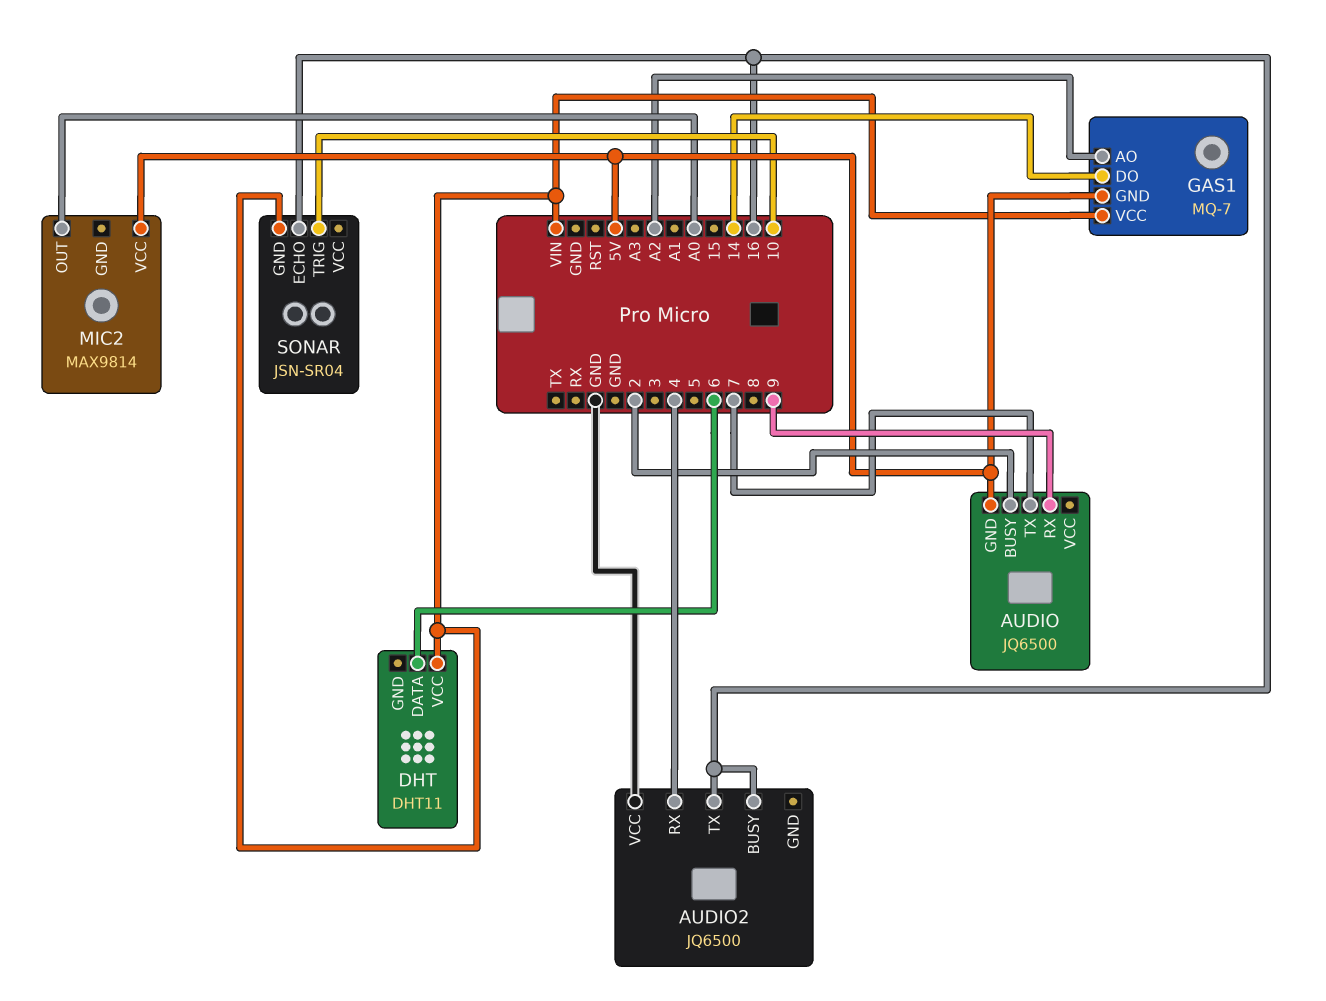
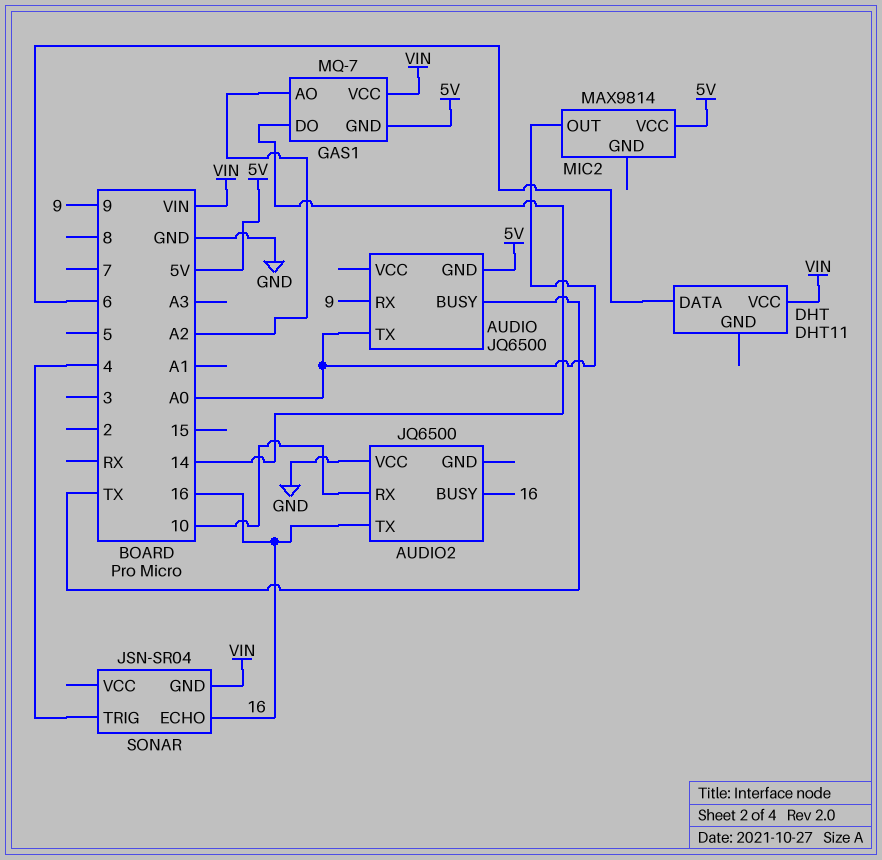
AUDIO pin BUSY: 2 -> TX
AUDIO pin TX: 7 -> A0
AUDIO2 pin RX: 4 -> 10
SONAR pin TRIG: 10 -> 4

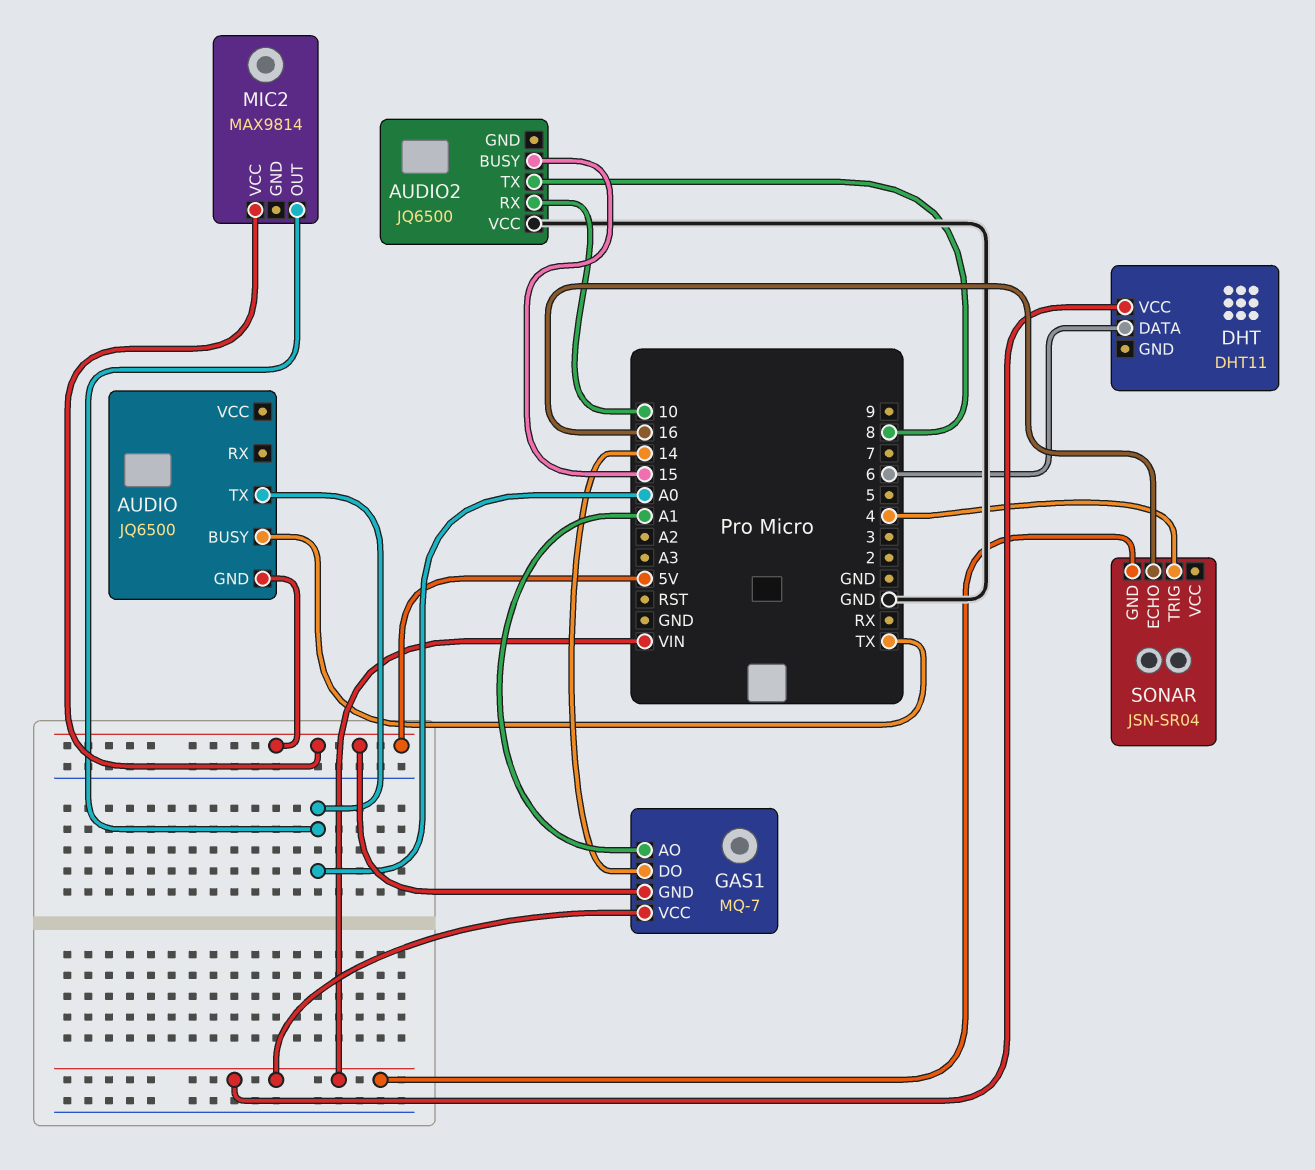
AUDIO pin RX: 9 -> none
AUDIO2 pin BUSY: 16 -> 15
AUDIO2 pin TX: 16 -> 8
GAS1 pin AO: A2 -> A1

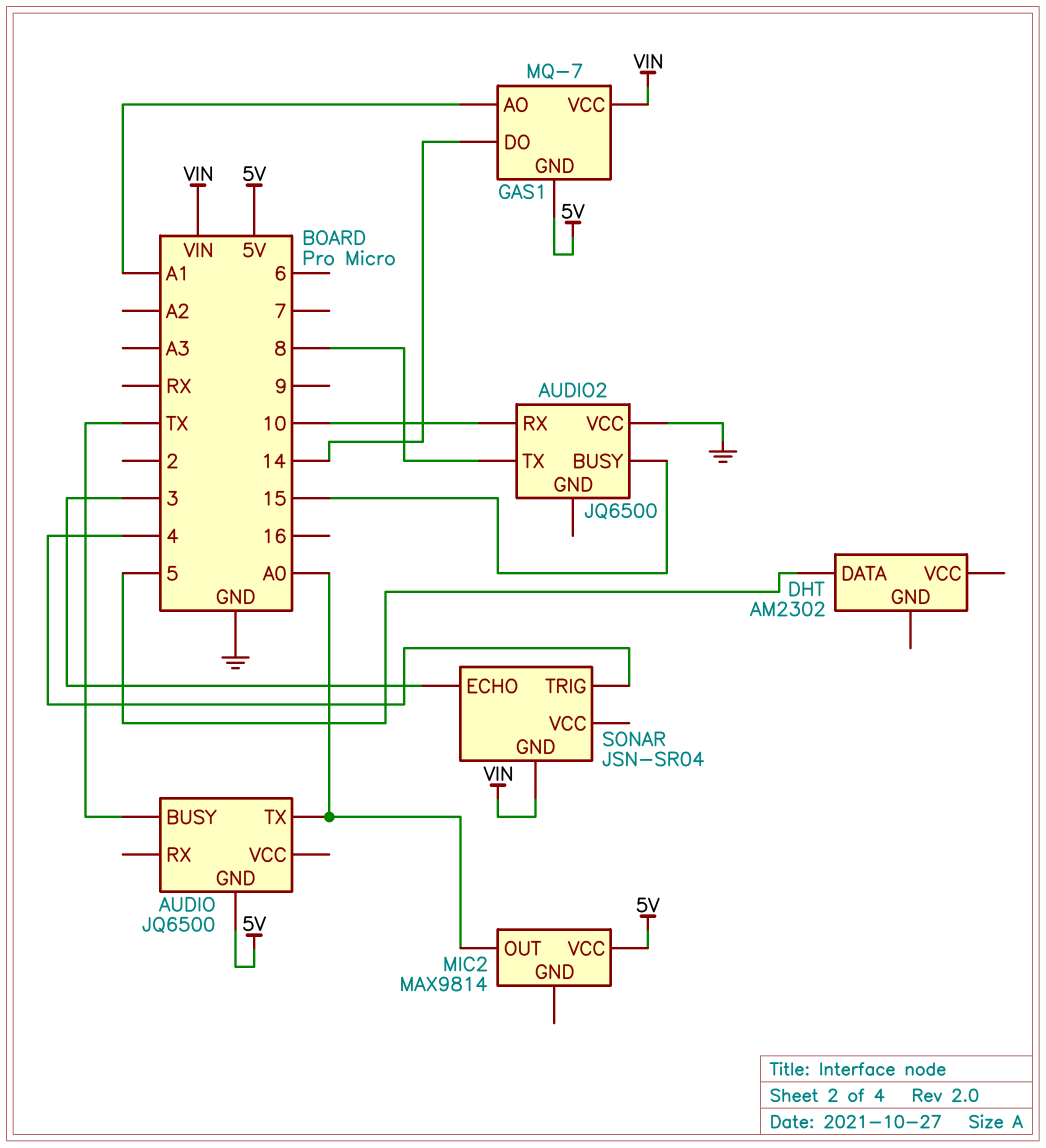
DHT: DHT11 -> AM2302
DHT pin DATA: 6 -> 5
DHT pin VCC: VIN -> none
SONAR pin ECHO: 16 -> 3

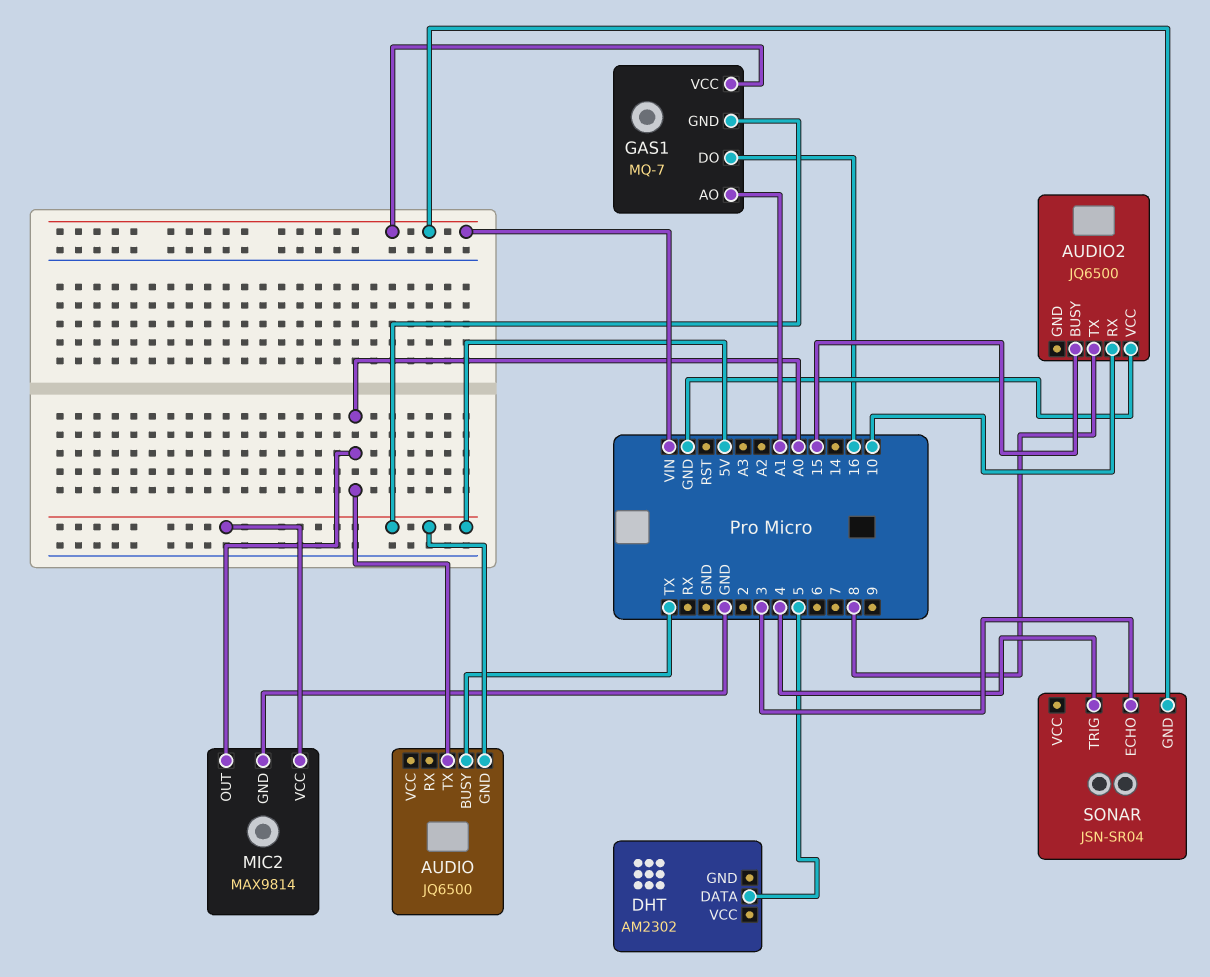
GAS1 pin DO: 14 -> 16
MIC2 pin GND: none -> GND

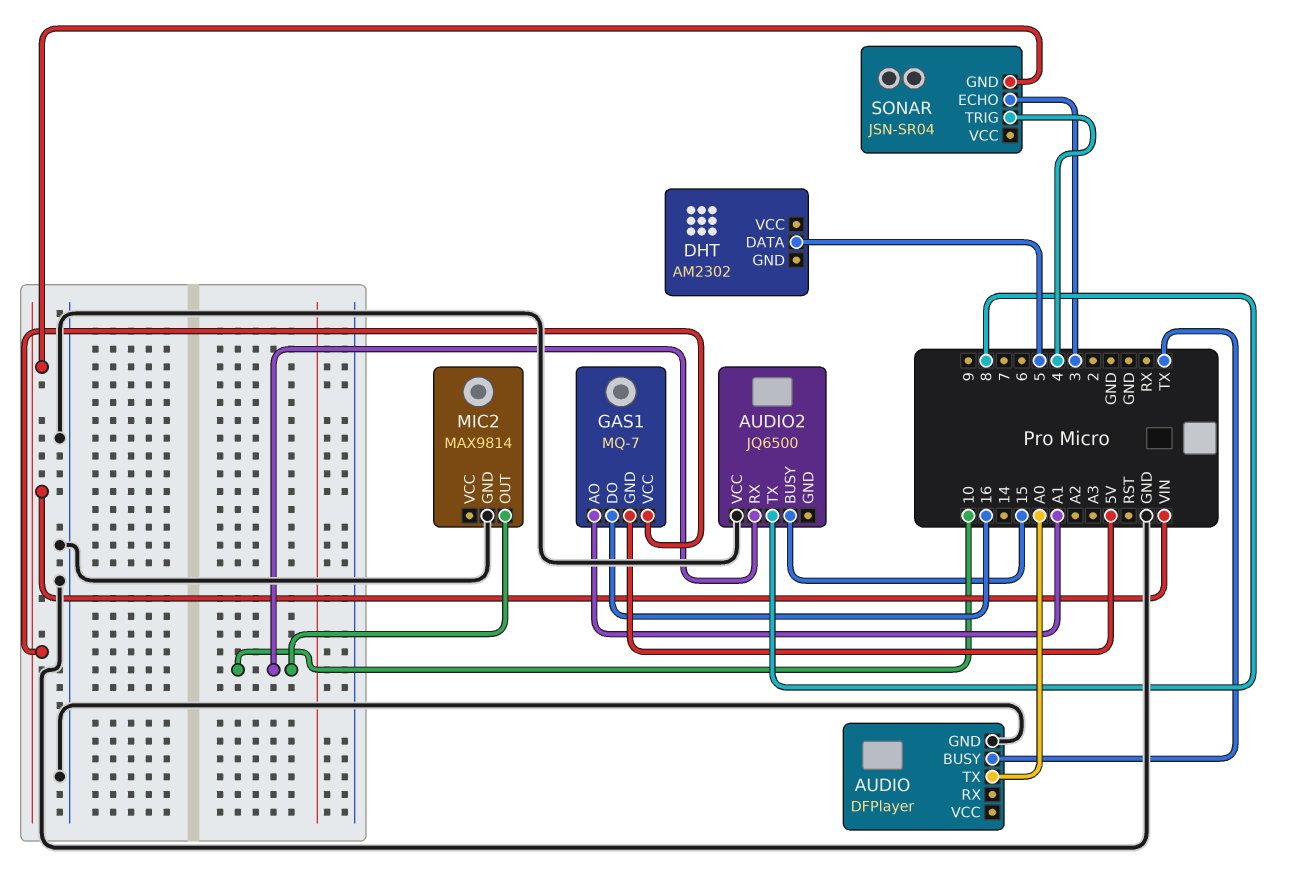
AUDIO: JQ6500 -> DFPlayer
AUDIO pin GND: 5V -> GND
MIC2 pin OUT: A0 -> 10
MIC2 pin VCC: 5V -> none

